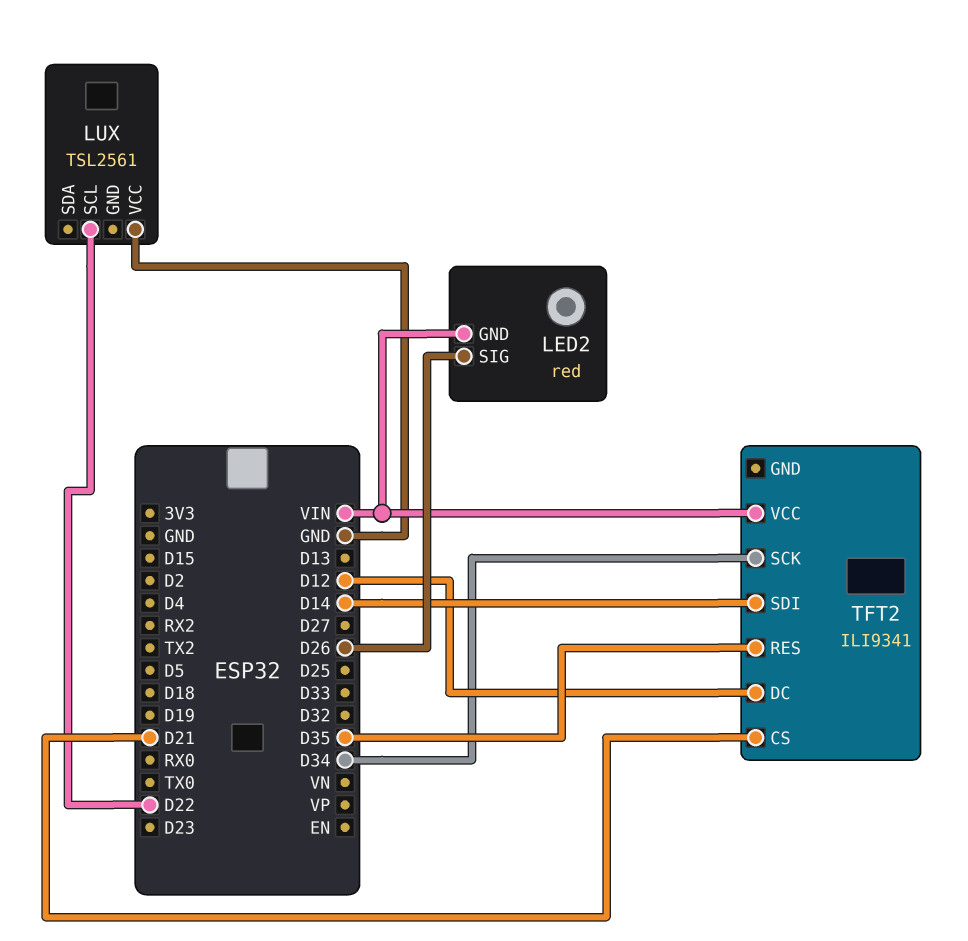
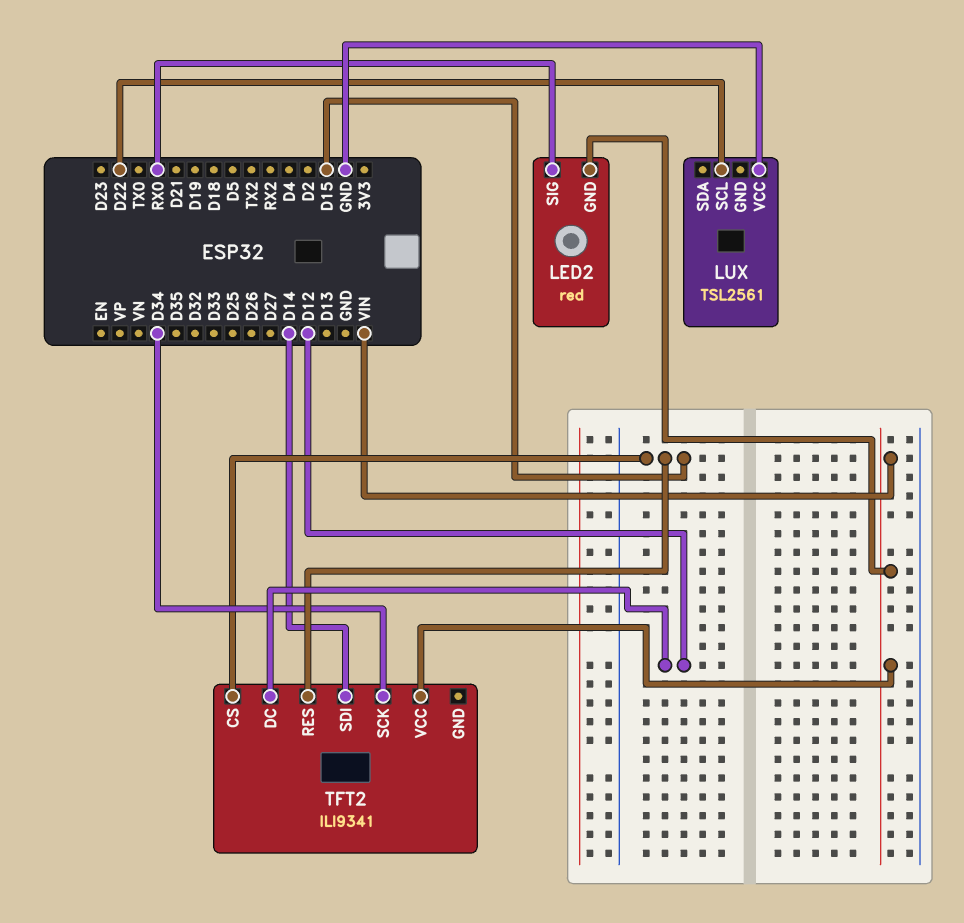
LED2 pin SIG: D26 -> RX0
TFT2 pin CS: D21 -> D15
TFT2 pin RES: D35 -> D15

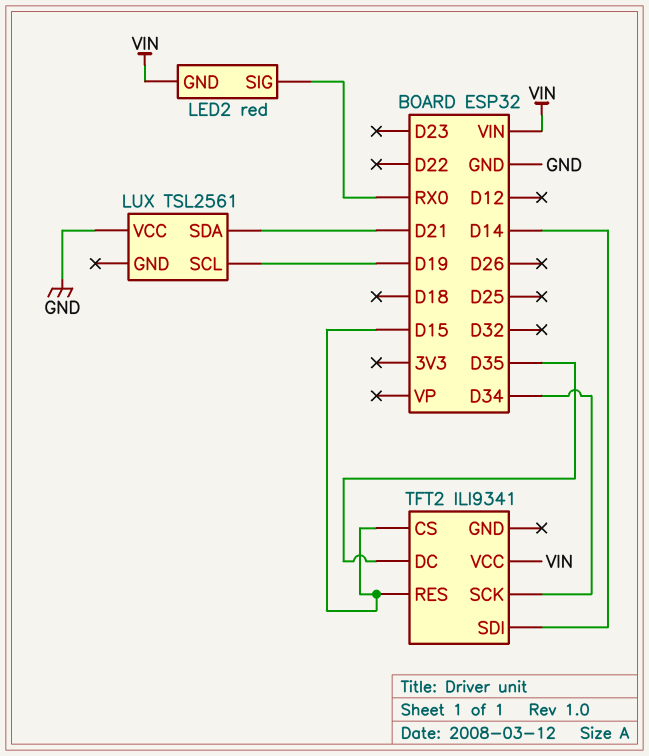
LUX pin SCL: D22 -> D19
LUX pin SDA: none -> D21
TFT2 pin DC: D12 -> D35

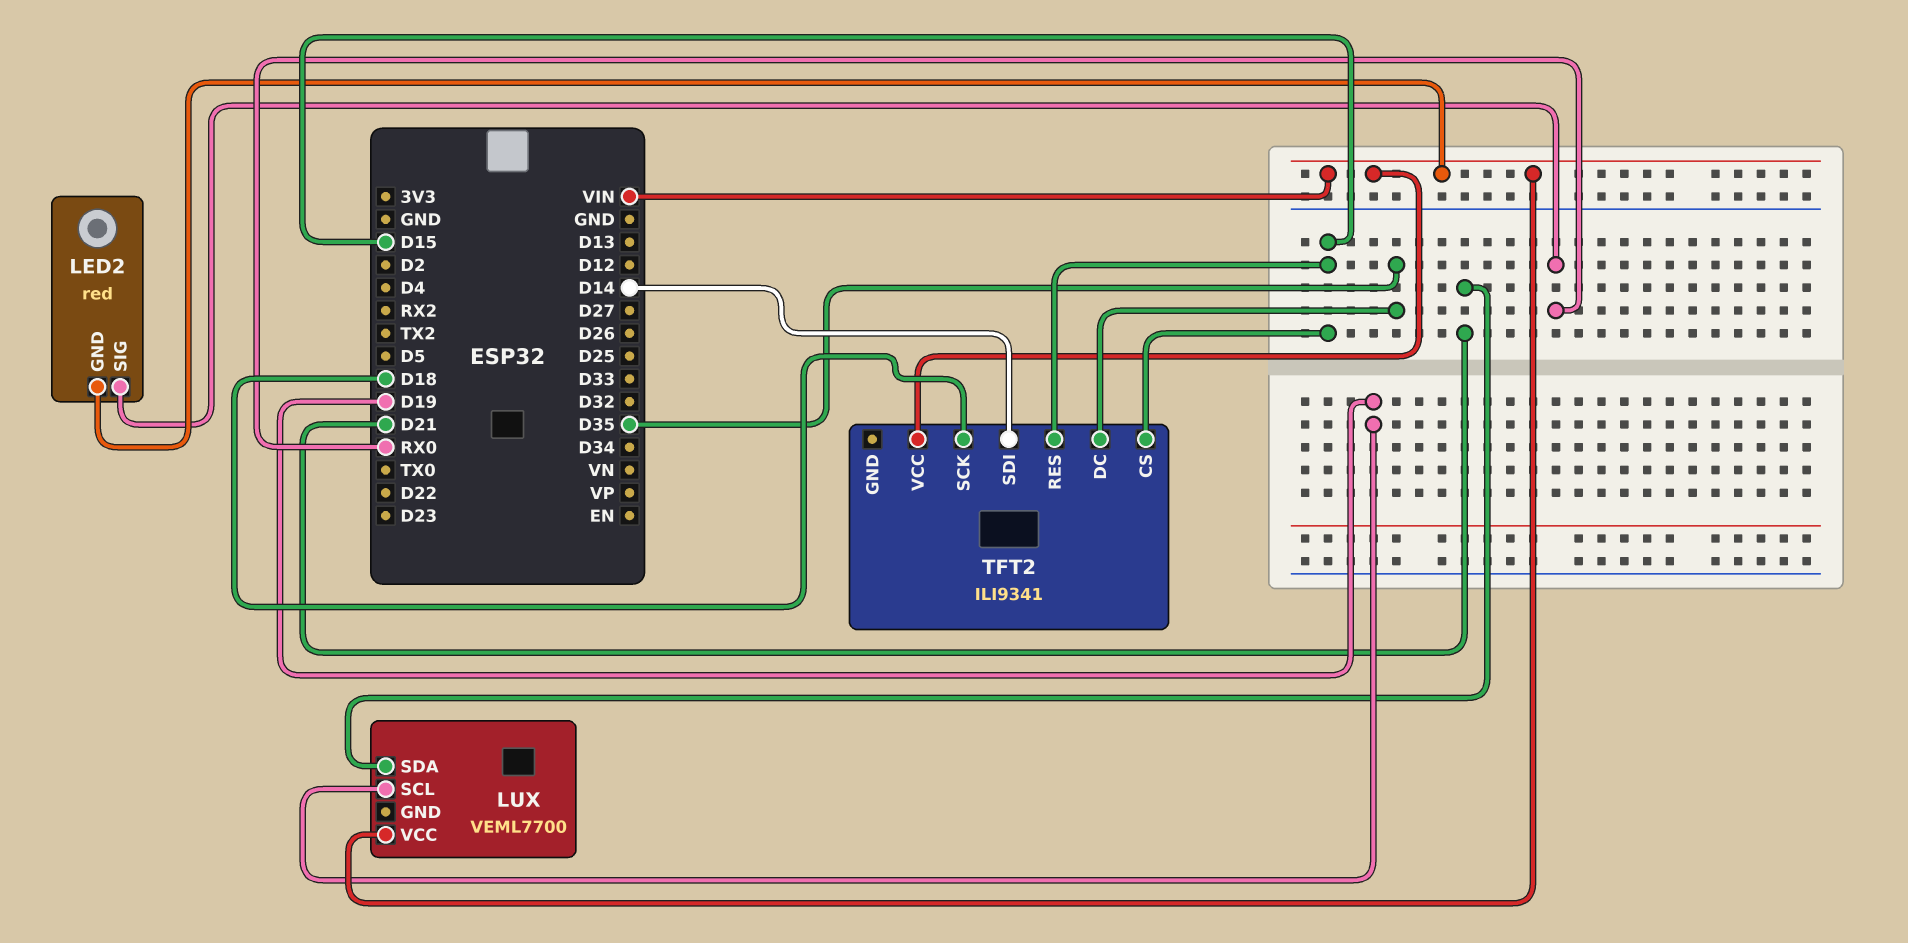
LUX: TSL2561 -> VEML7700
LUX pin VCC: GND -> VIN
TFT2 pin SCK: D34 -> D18

